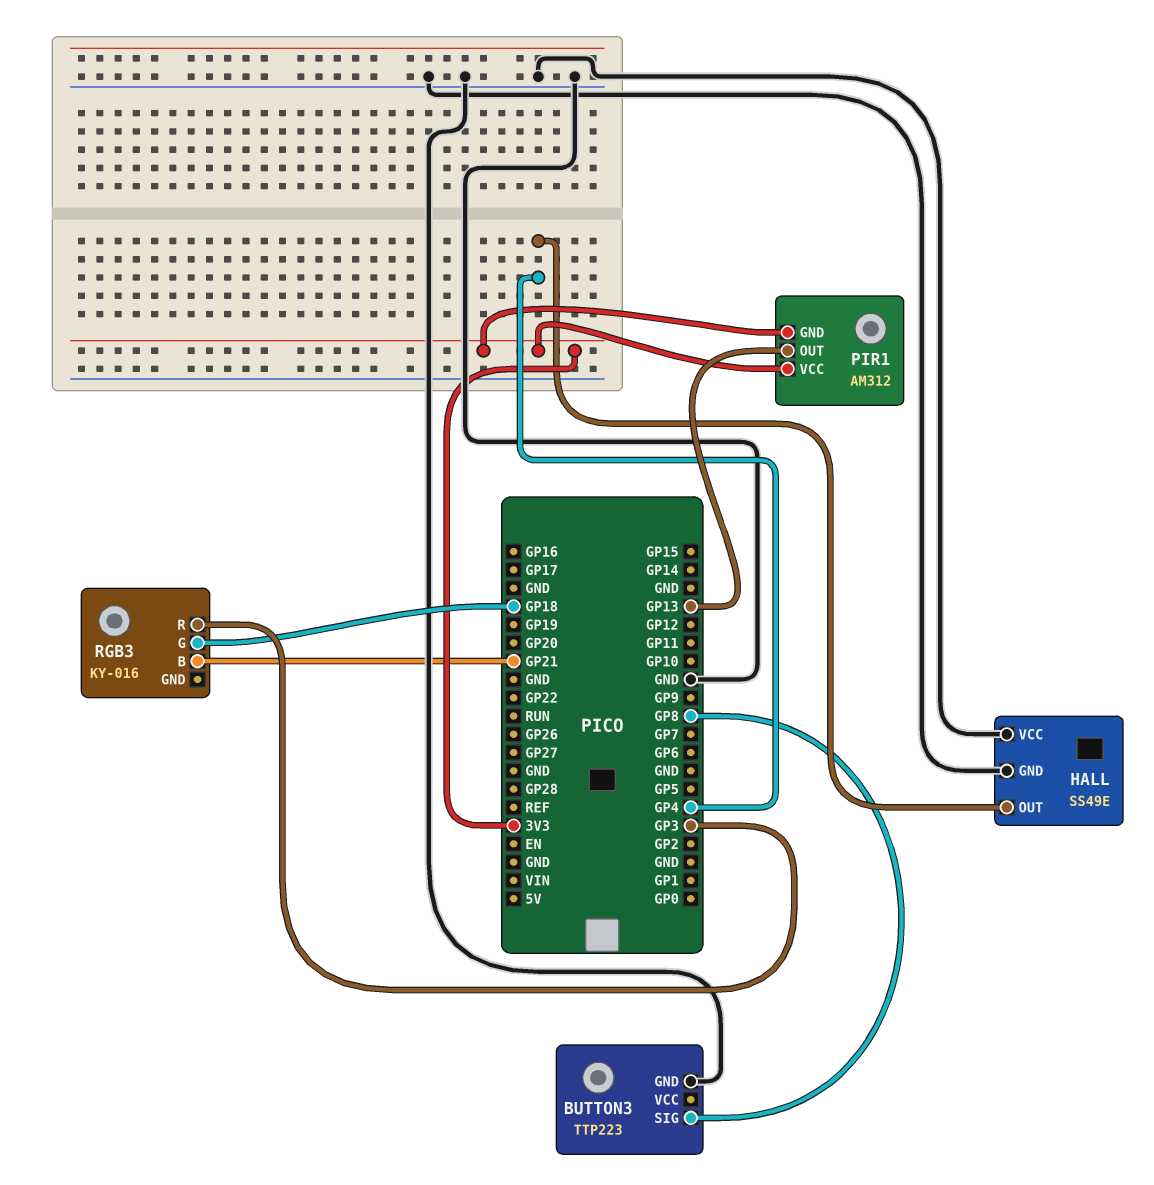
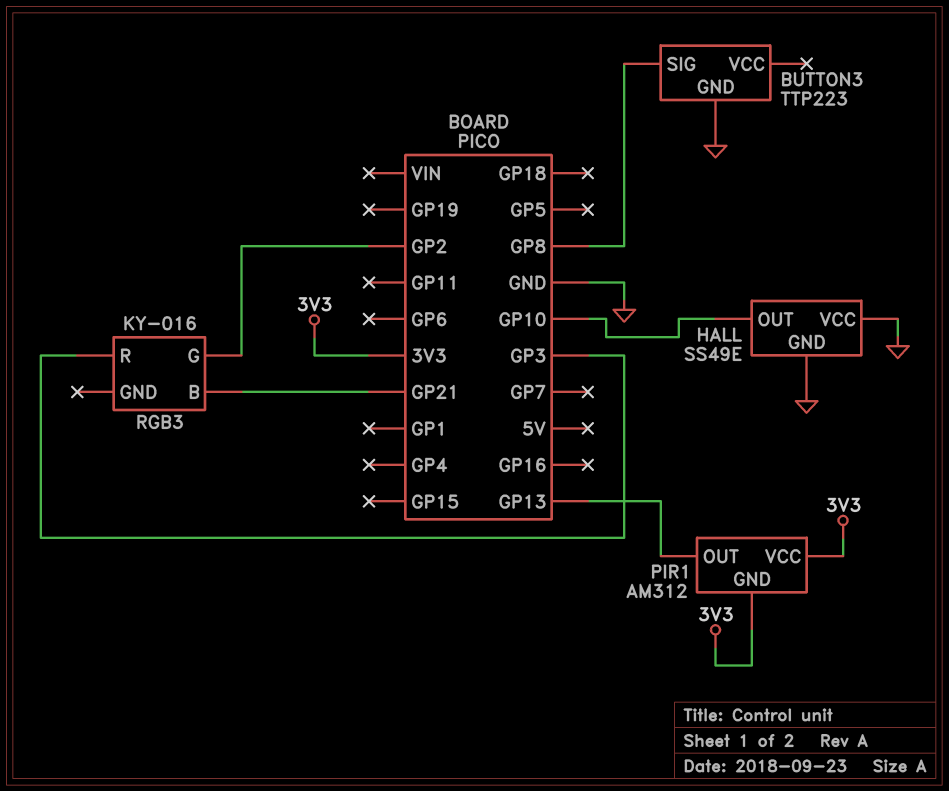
HALL pin OUT: GP4 -> GP10
RGB3 pin G: GP18 -> GP2

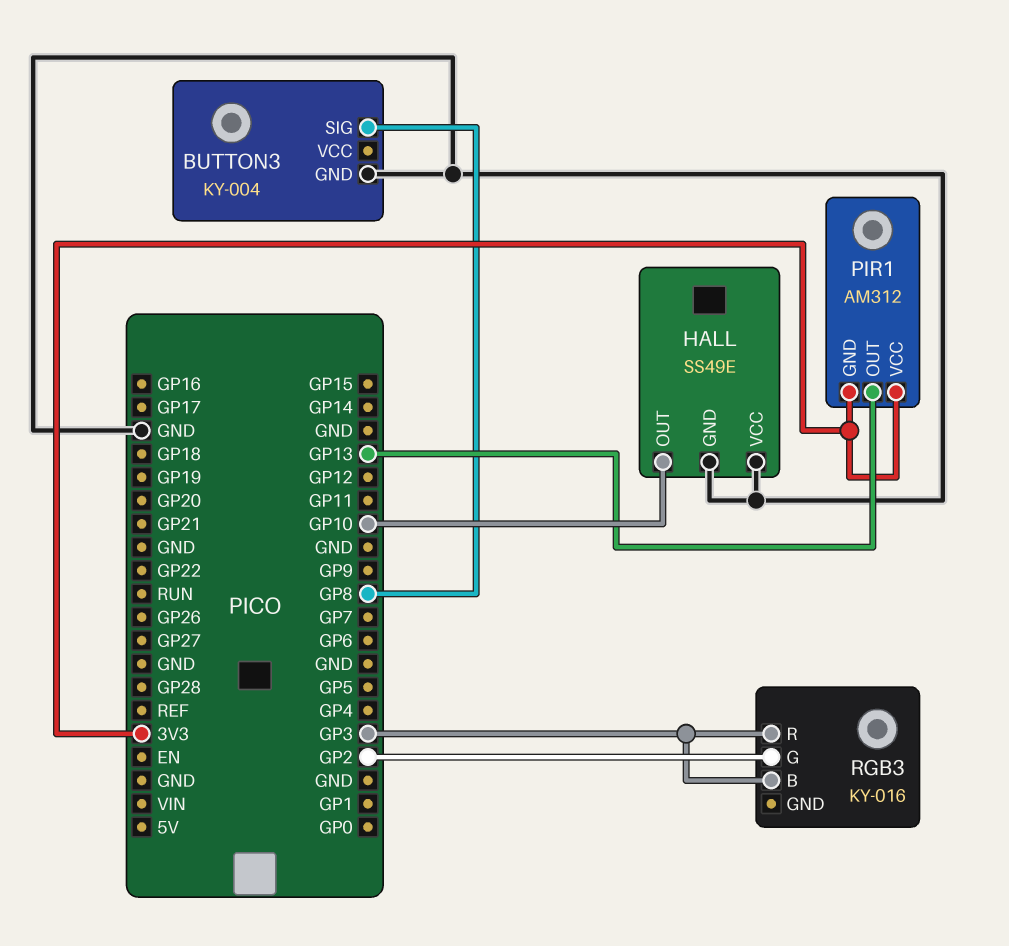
BUTTON3: TTP223 -> KY-004
RGB3 pin B: GP21 -> GP3

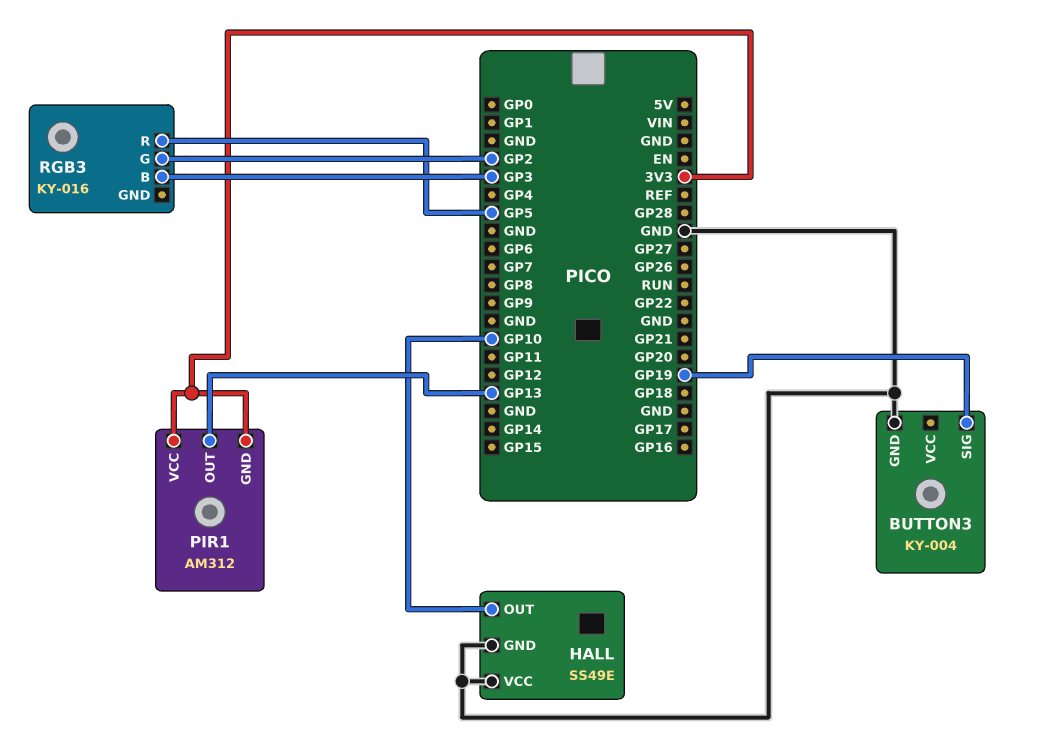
BUTTON3 pin SIG: GP8 -> GP19
RGB3 pin R: GP3 -> GP5

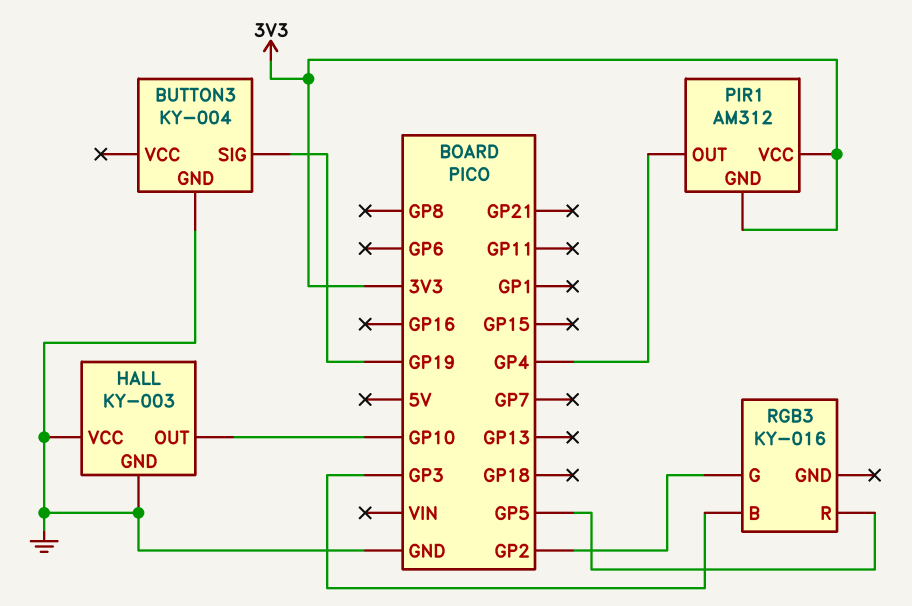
HALL: SS49E -> KY-003
PIR1 pin OUT: GP13 -> GP4

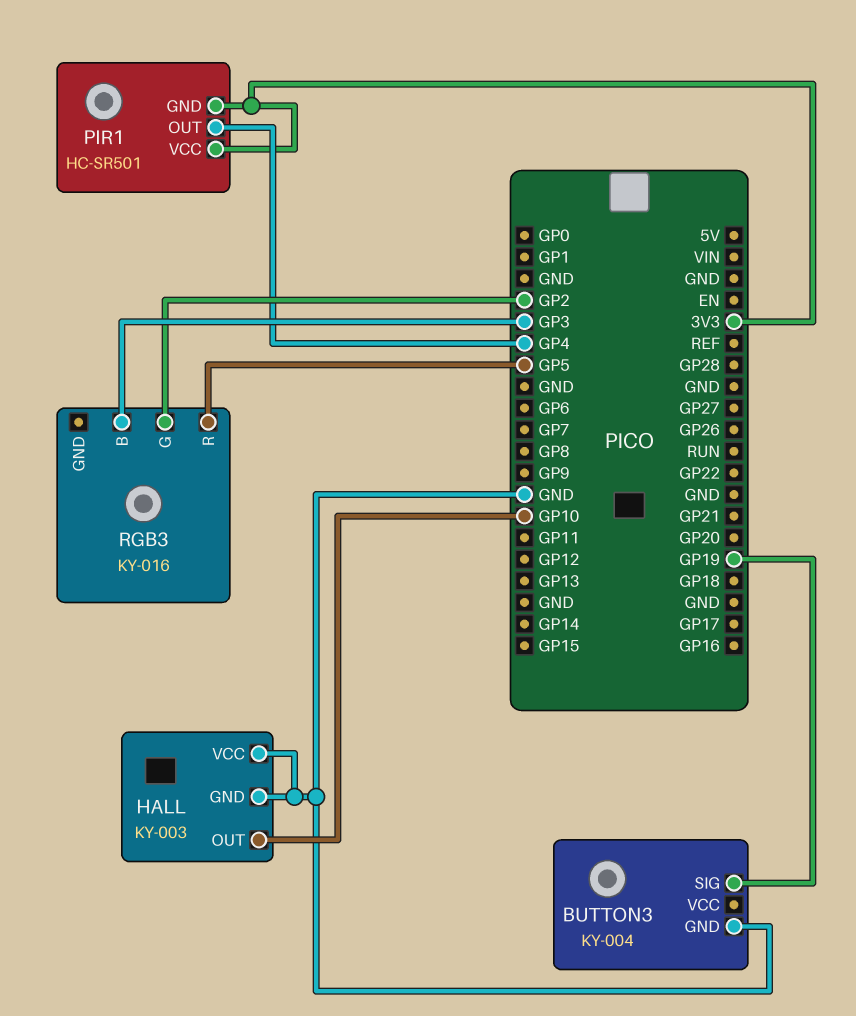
PIR1: AM312 -> HC-SR501

